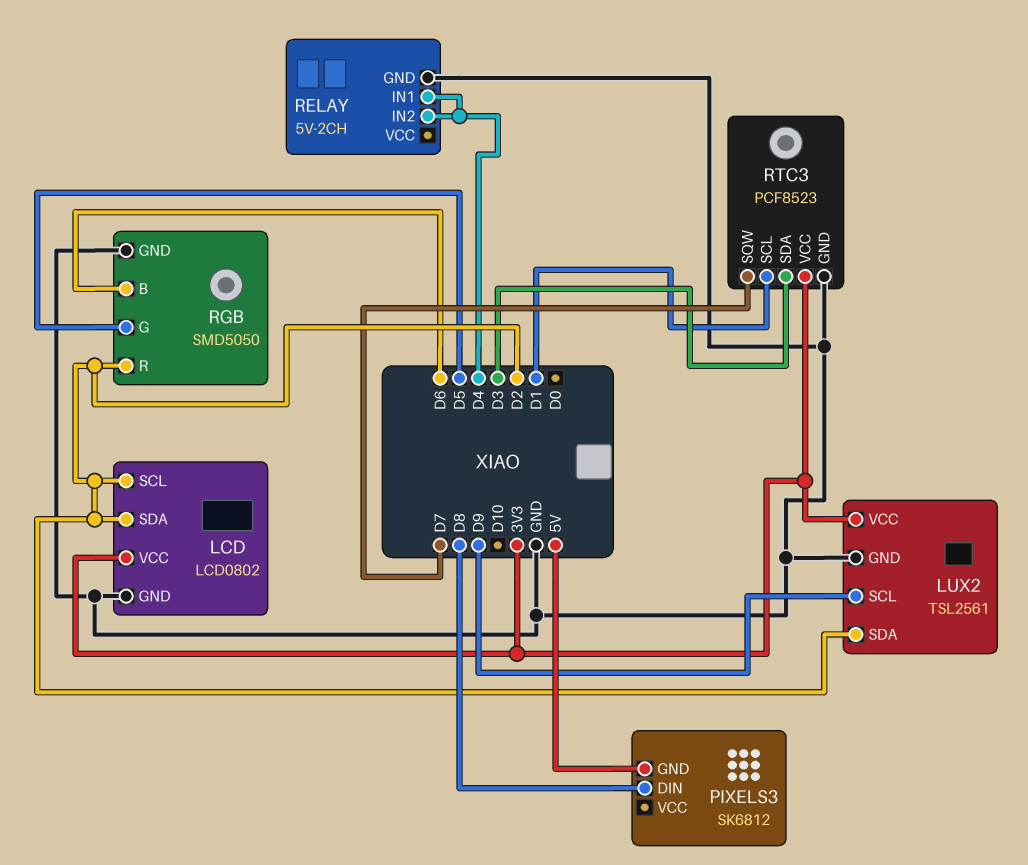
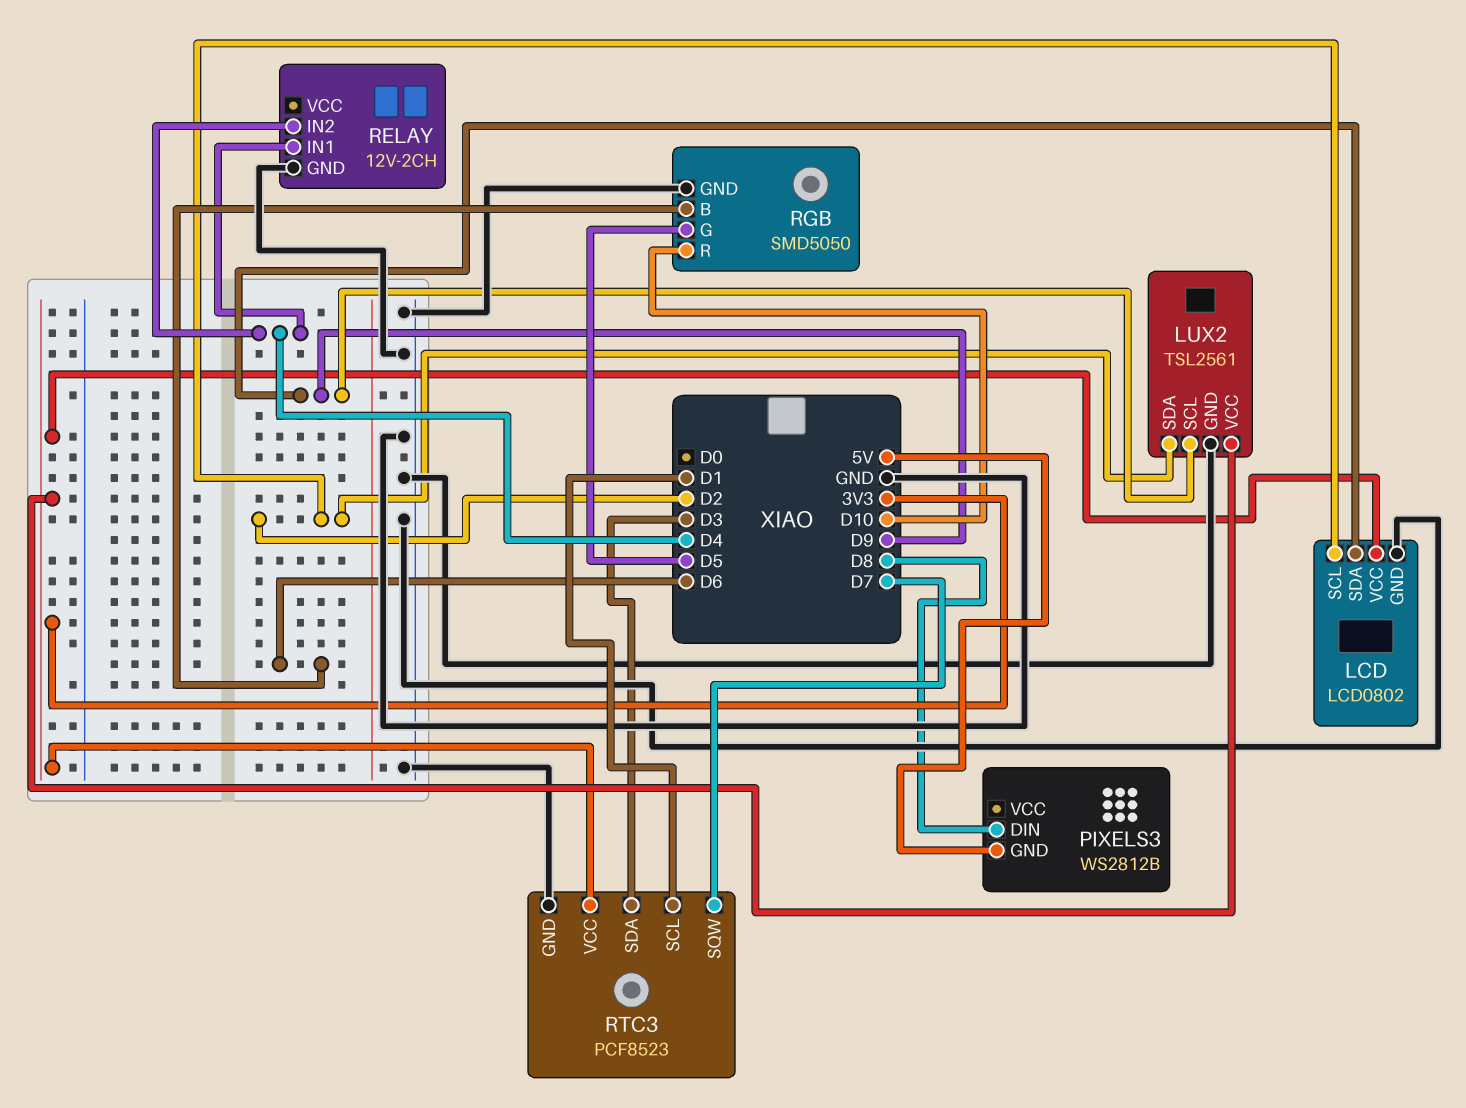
LCD pin SDA: D2 -> D9
PIXELS3: SK6812 -> WS2812B
RELAY: 5V-2CH -> 12V-2CH
RGB pin R: D2 -> D10

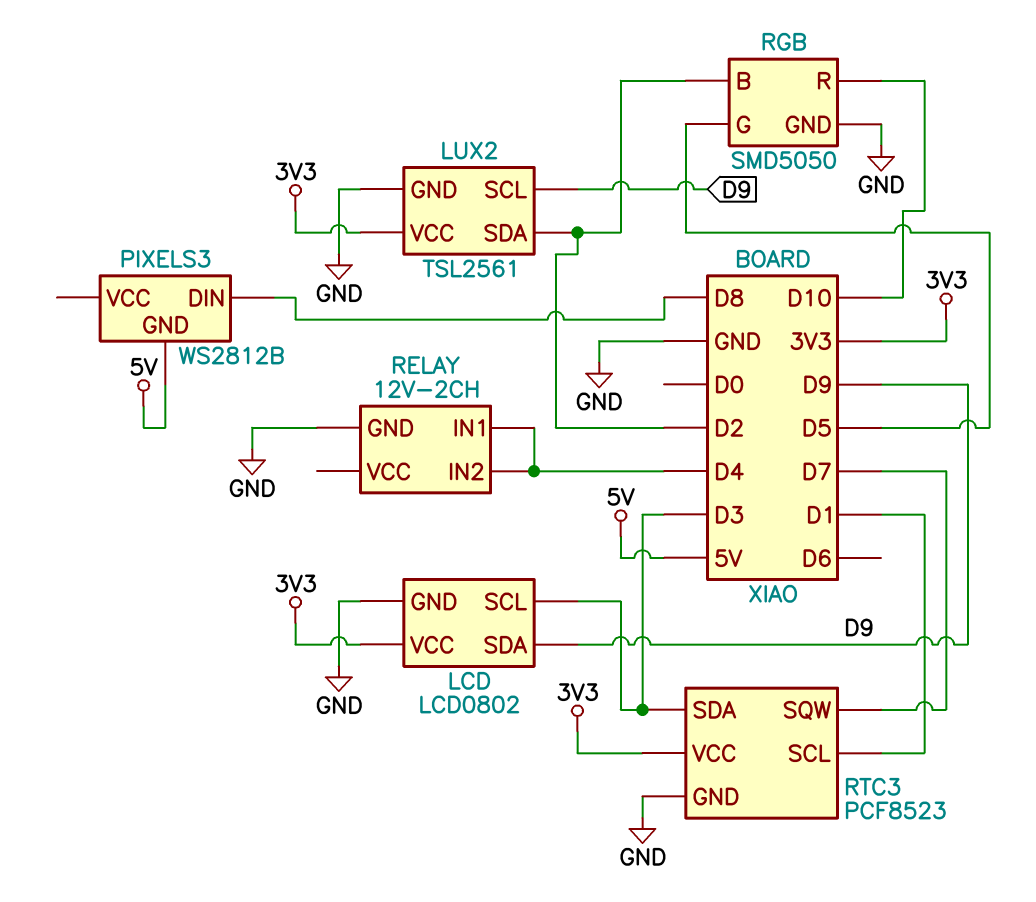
LCD pin SCL: D2 -> D3
RGB pin B: D6 -> D2

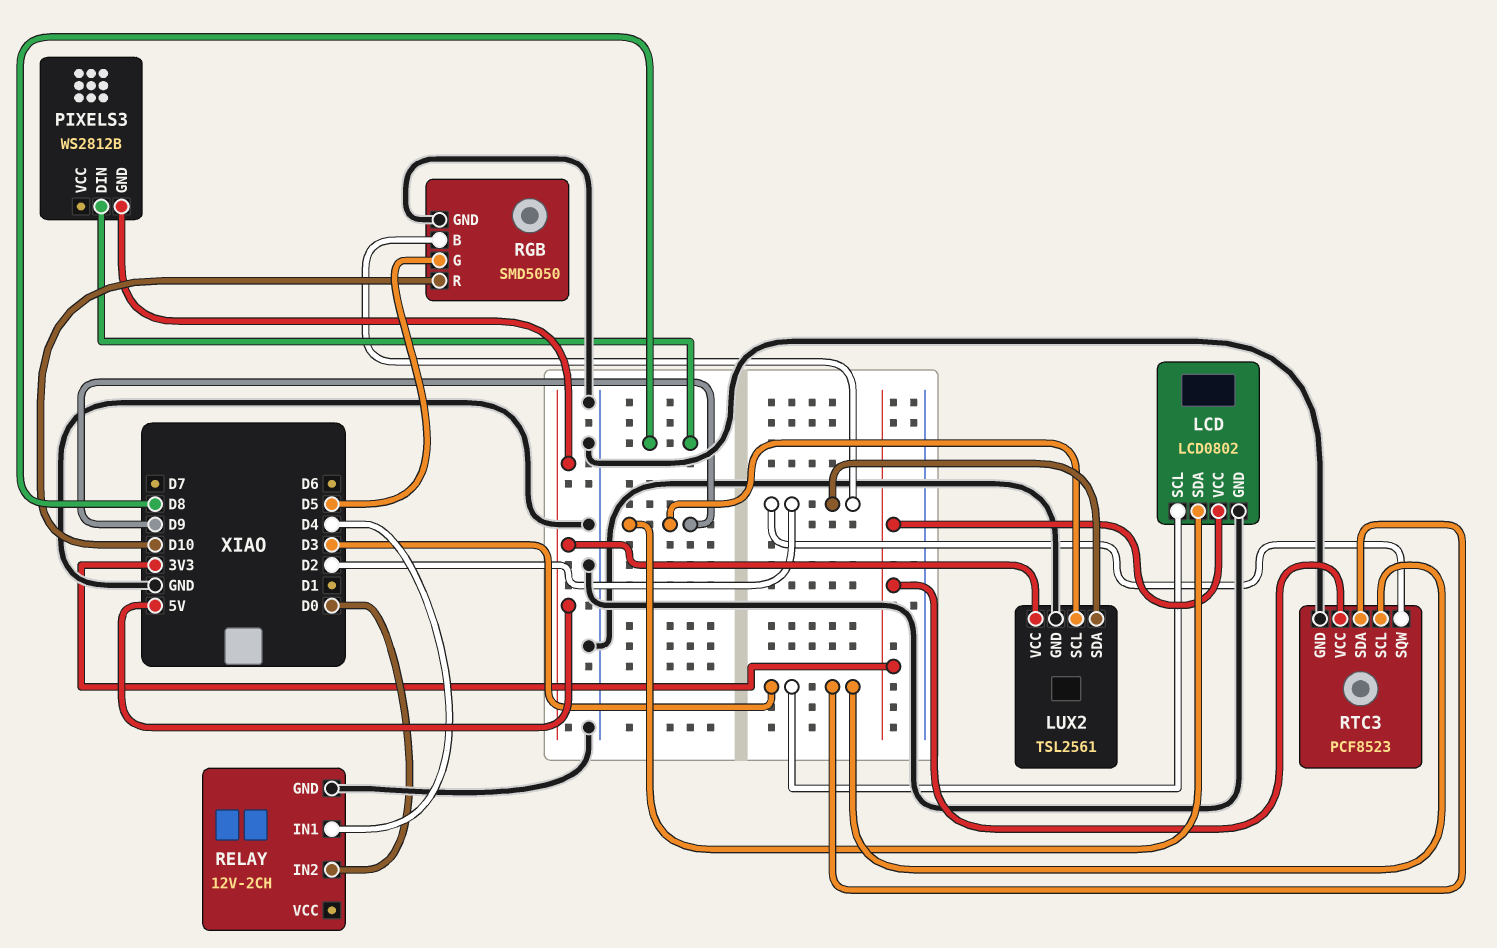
LUX2 pin VCC: 3V3 -> 5V
RELAY pin IN2: D4 -> D0
RTC3 pin SCL: D1 -> D3
RTC3 pin SQW: D7 -> D2

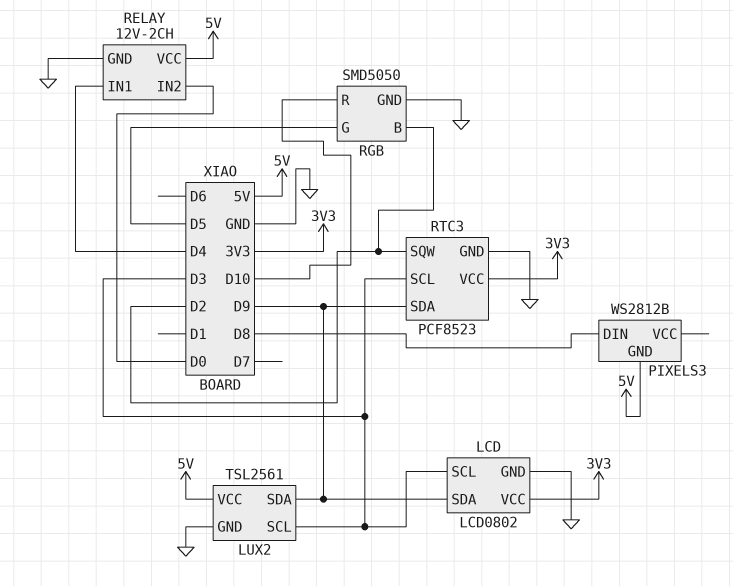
LUX2 pin SCL: D9 -> D3
LUX2 pin SDA: D2 -> D9
RELAY pin VCC: none -> 5V
RTC3 pin SDA: D3 -> D9

